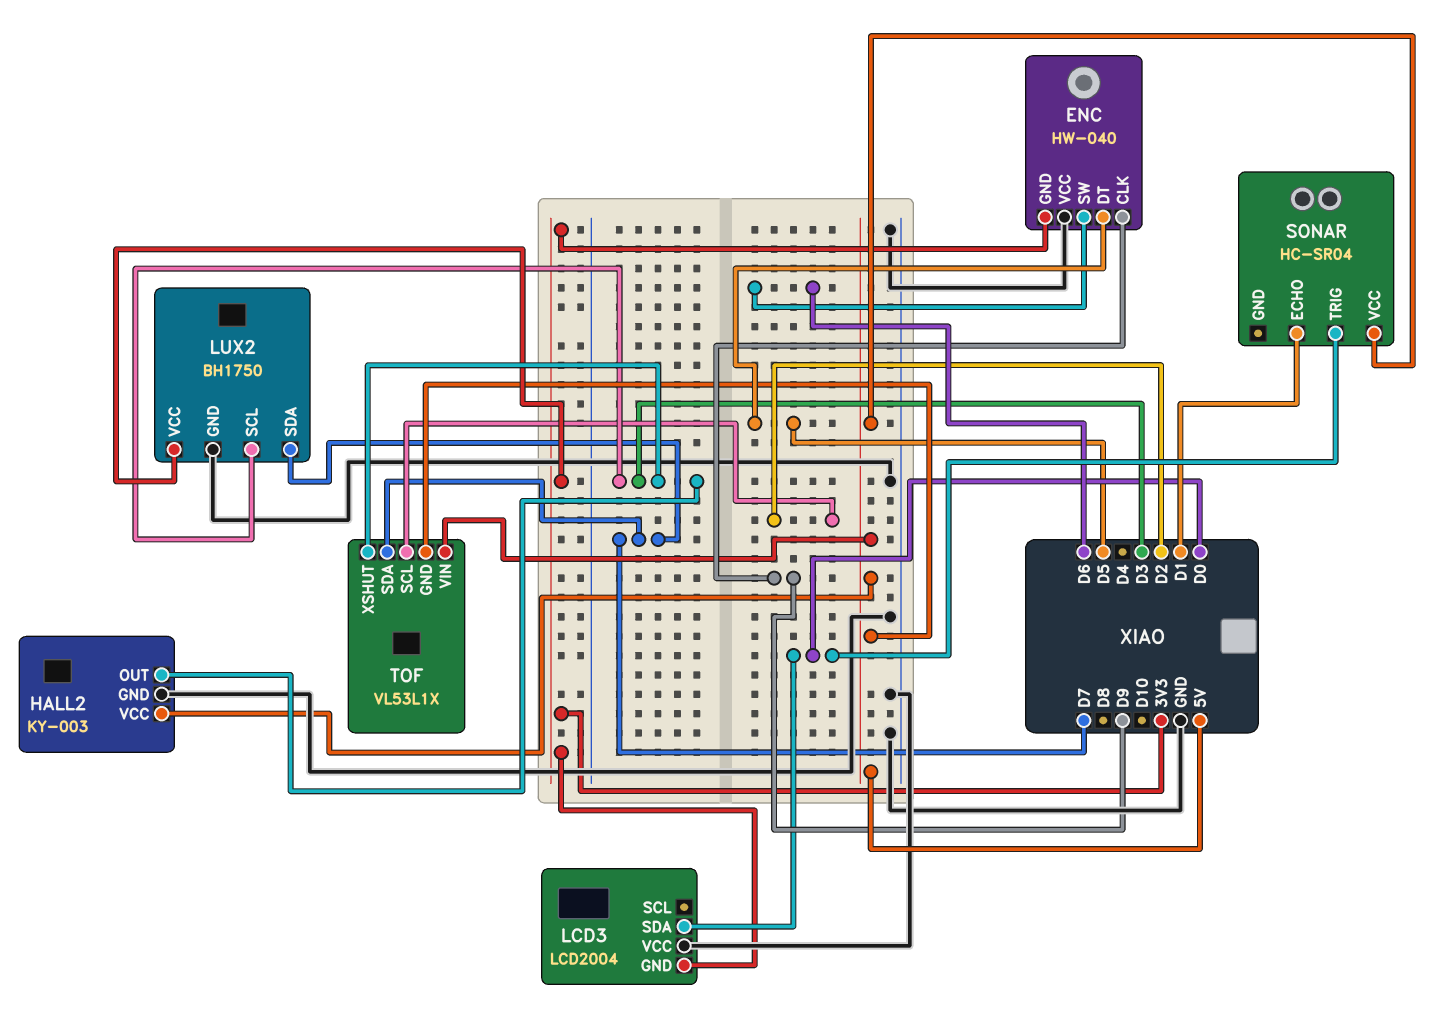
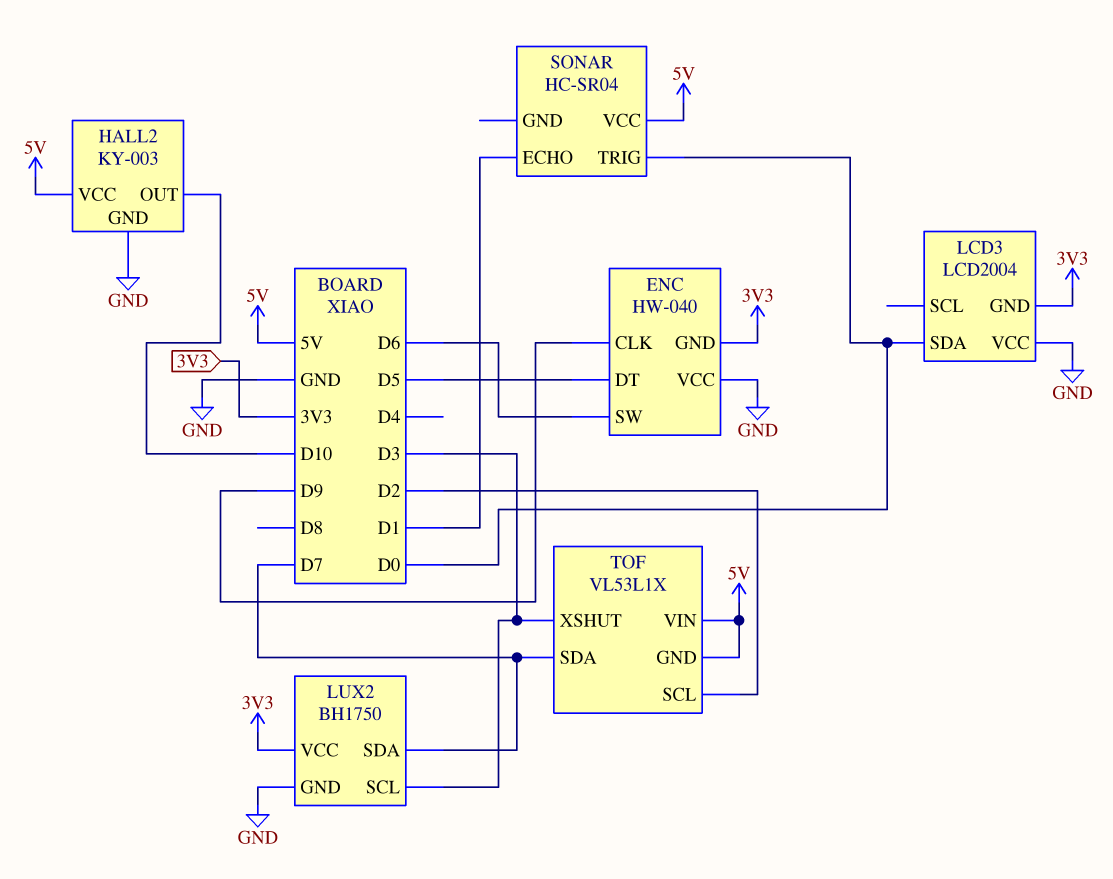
HALL2 pin OUT: D3 -> D10

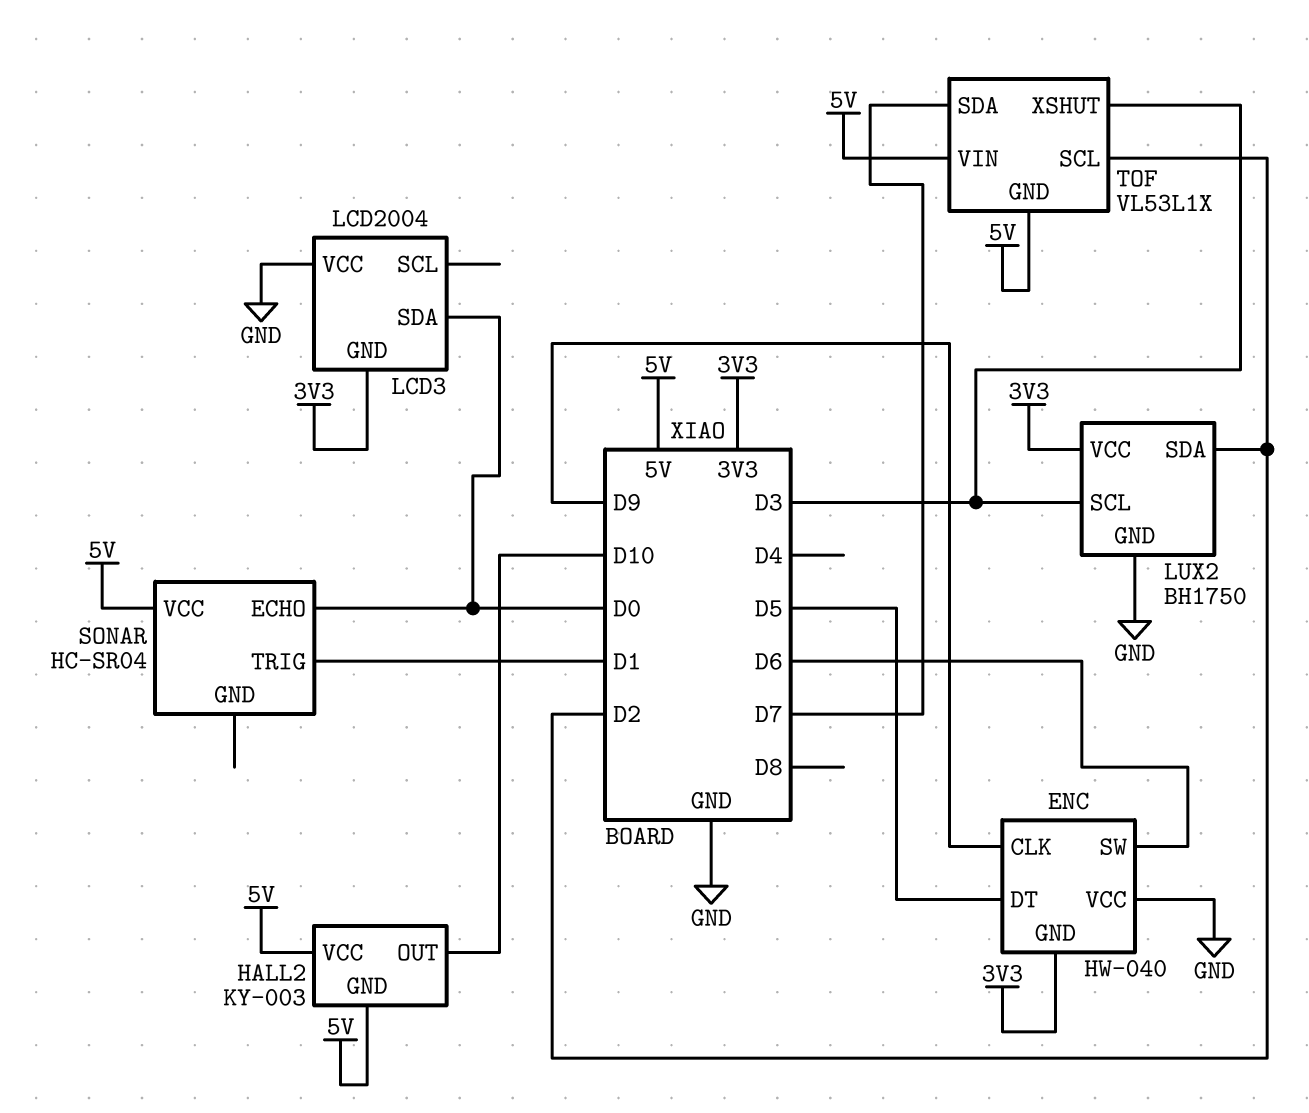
HALL2 pin GND: GND -> 5V
LUX2 pin SDA: D7 -> D2
SONAR pin ECHO: D1 -> D0
SONAR pin TRIG: D0 -> D1

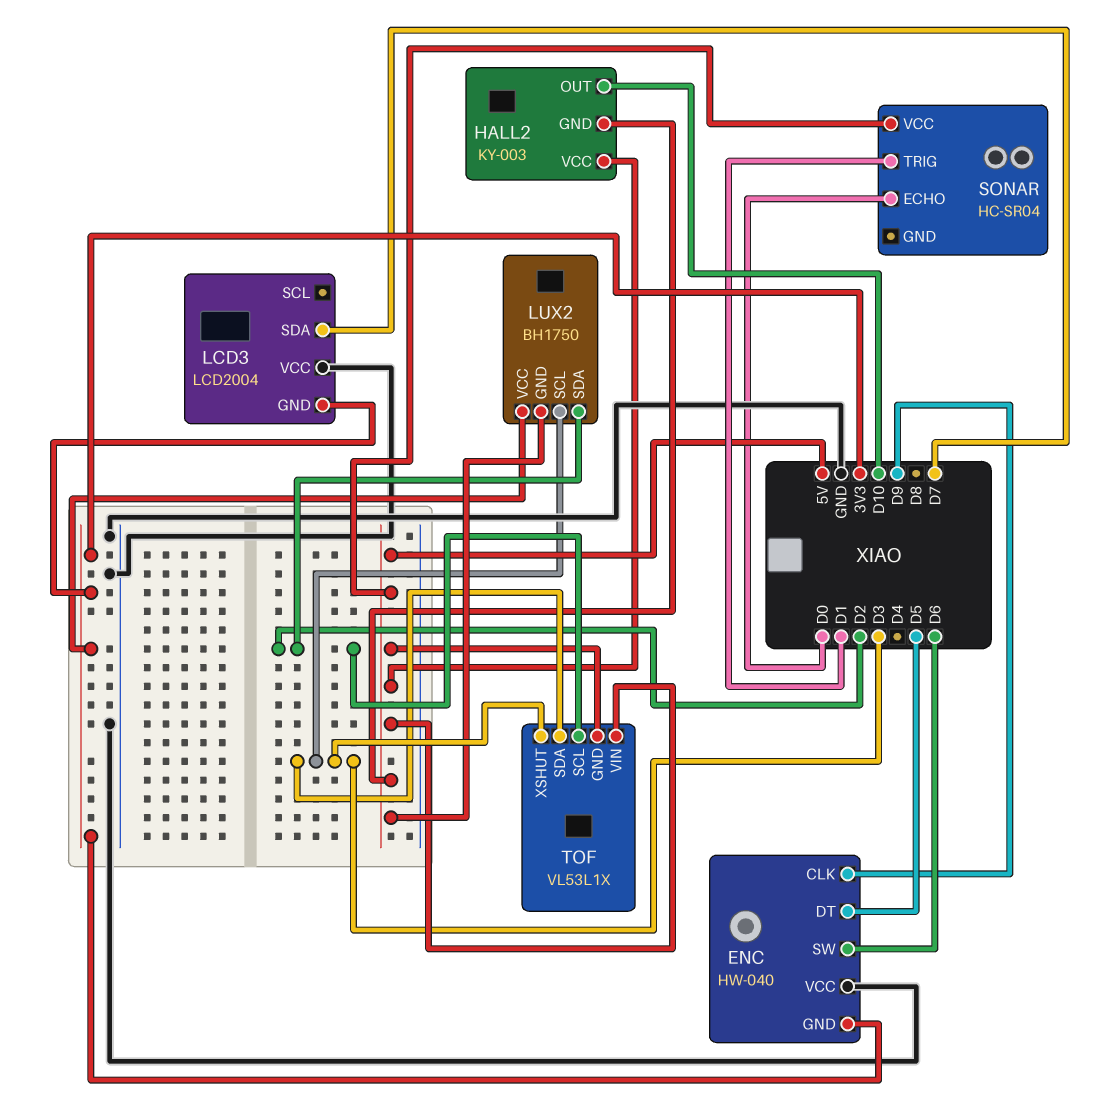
LCD3 pin SDA: D0 -> D7
LUX2 pin GND: GND -> 5V
TOF pin SDA: D7 -> D3

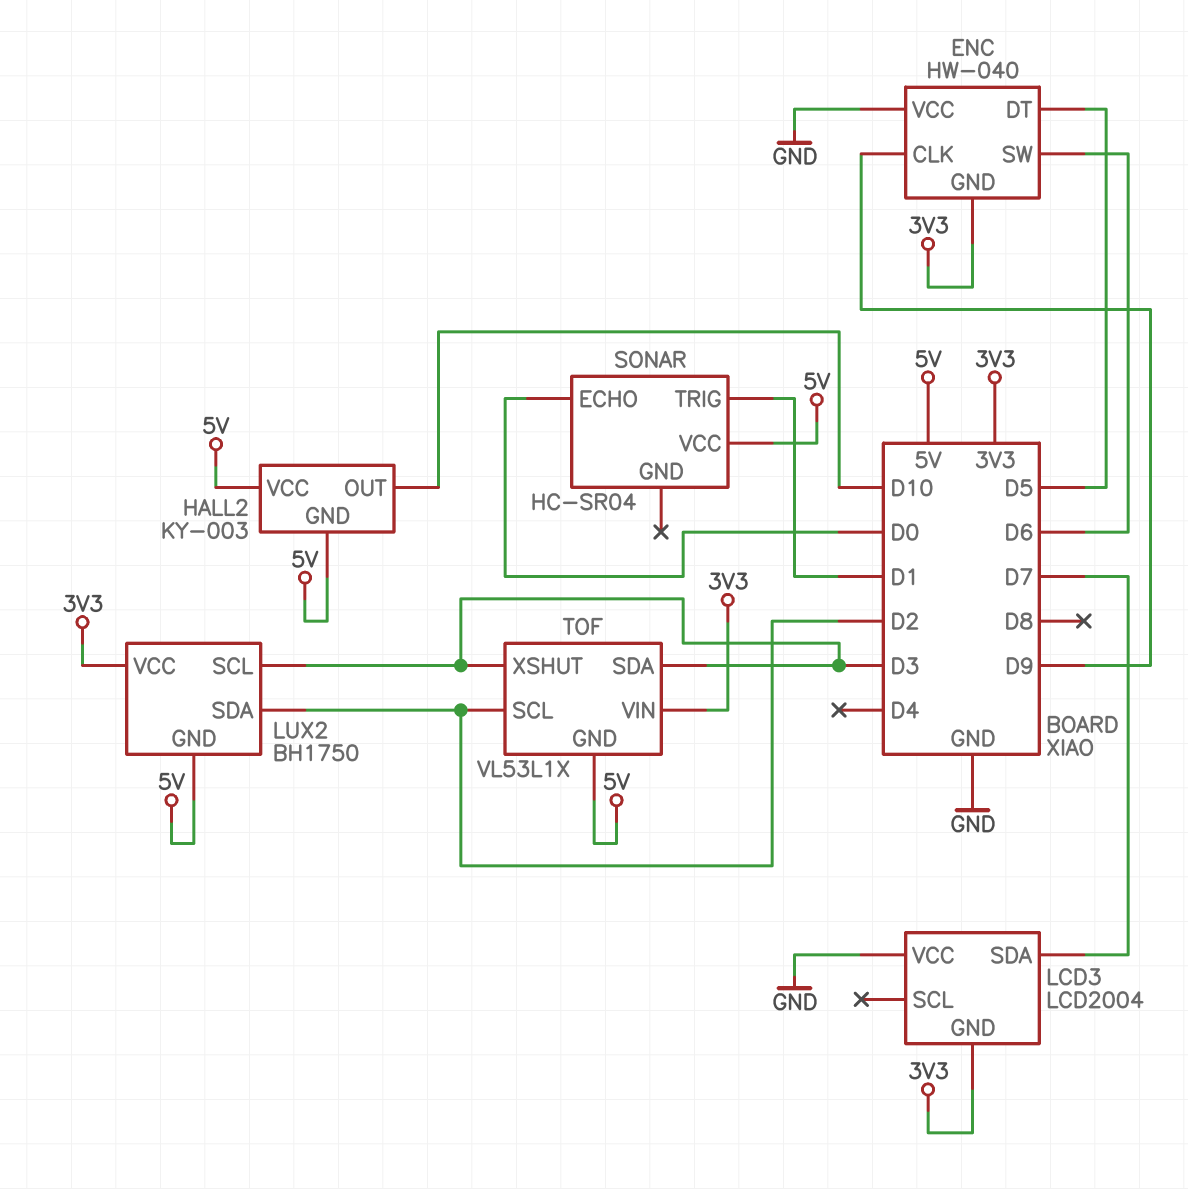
TOF pin VIN: 5V -> 3V3

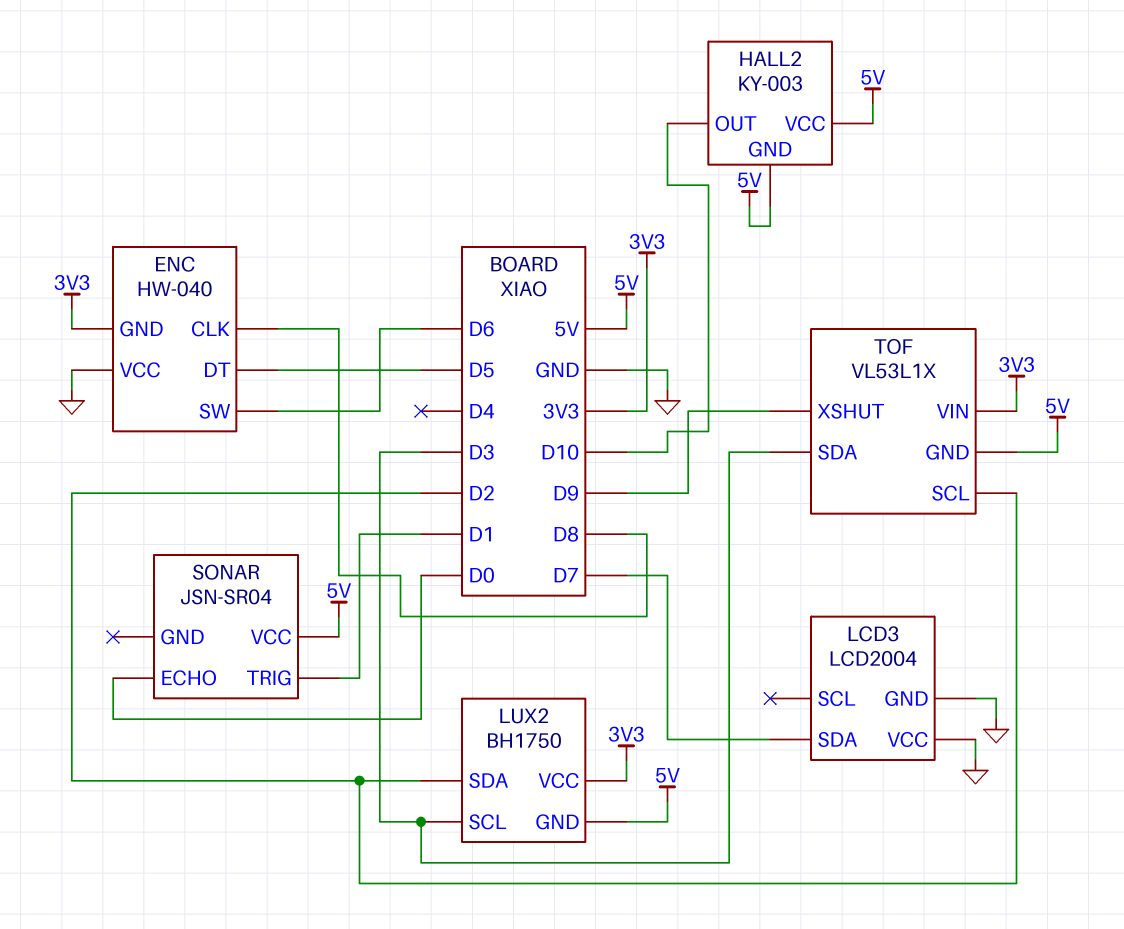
ENC pin CLK: D9 -> D8
LCD3 pin GND: 3V3 -> GND
SONAR: HC-SR04 -> JSN-SR04
TOF pin XSHUT: D3 -> D9

